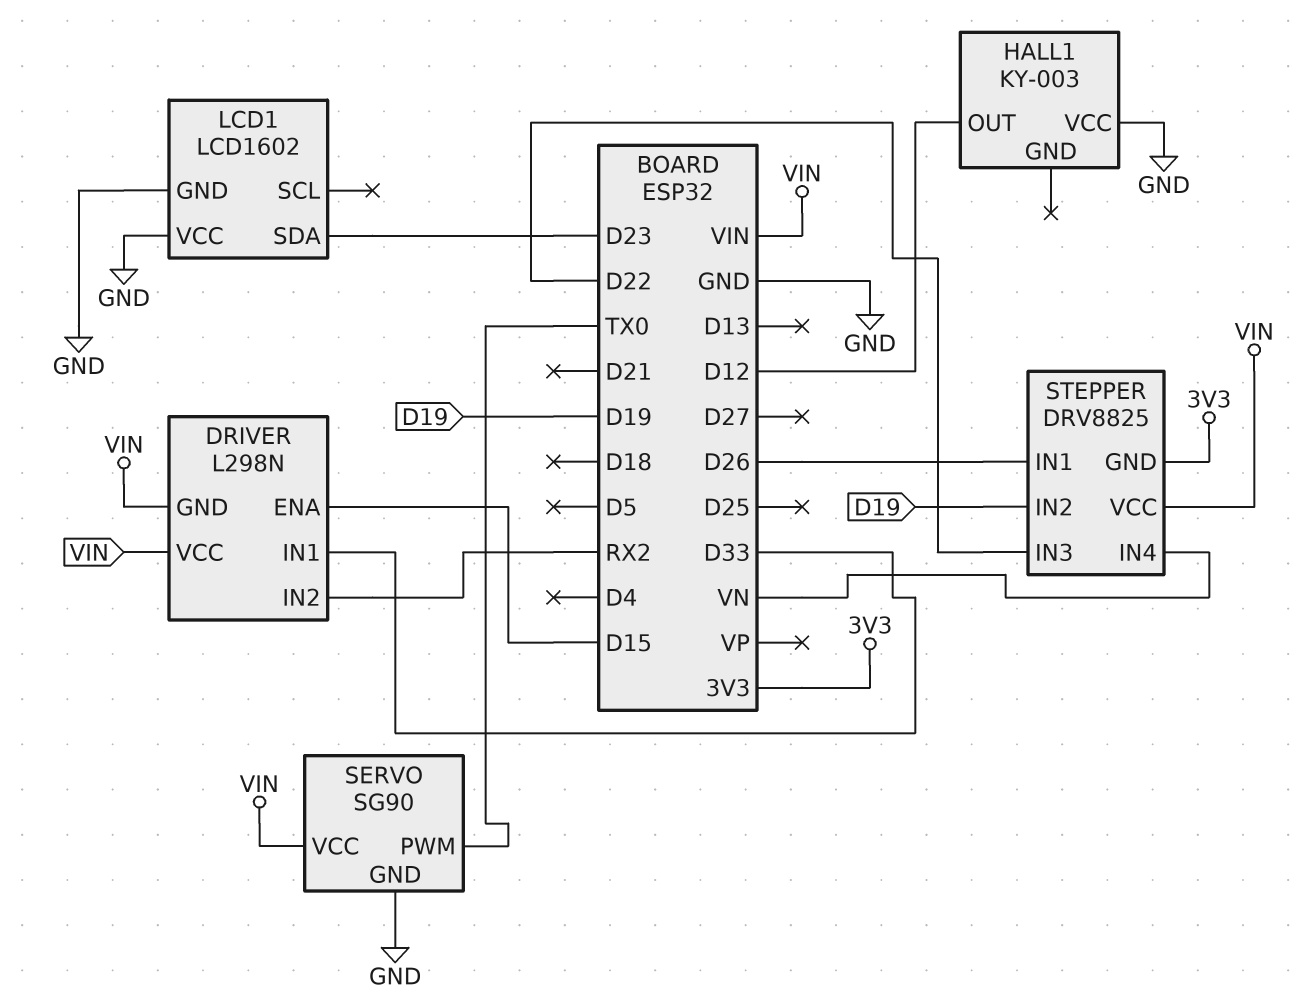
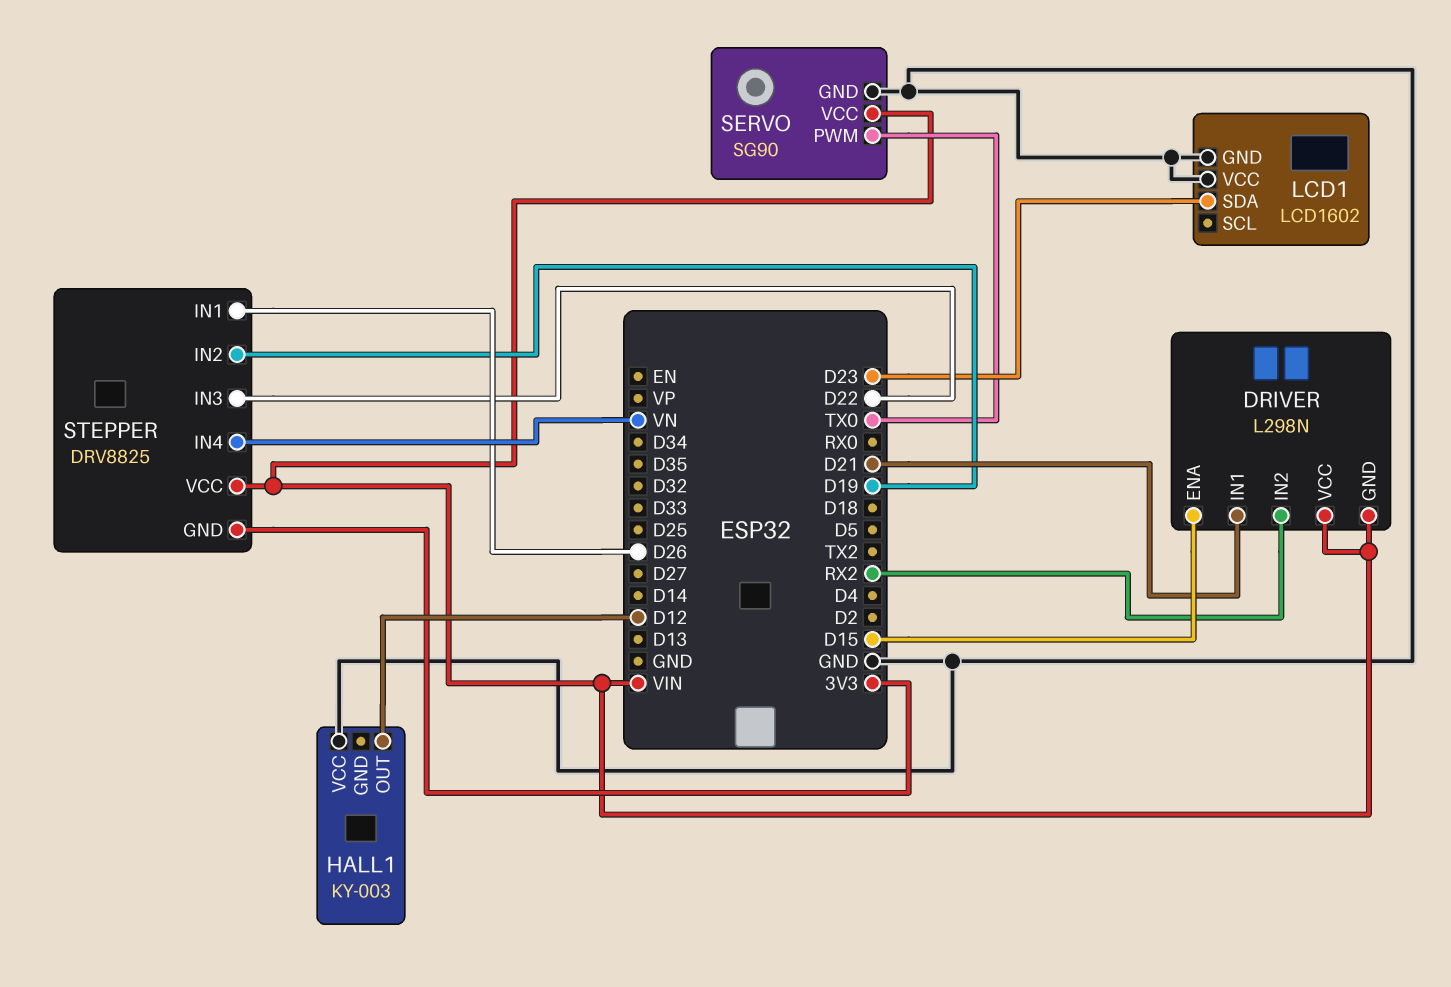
DRIVER pin IN1: D33 -> D21

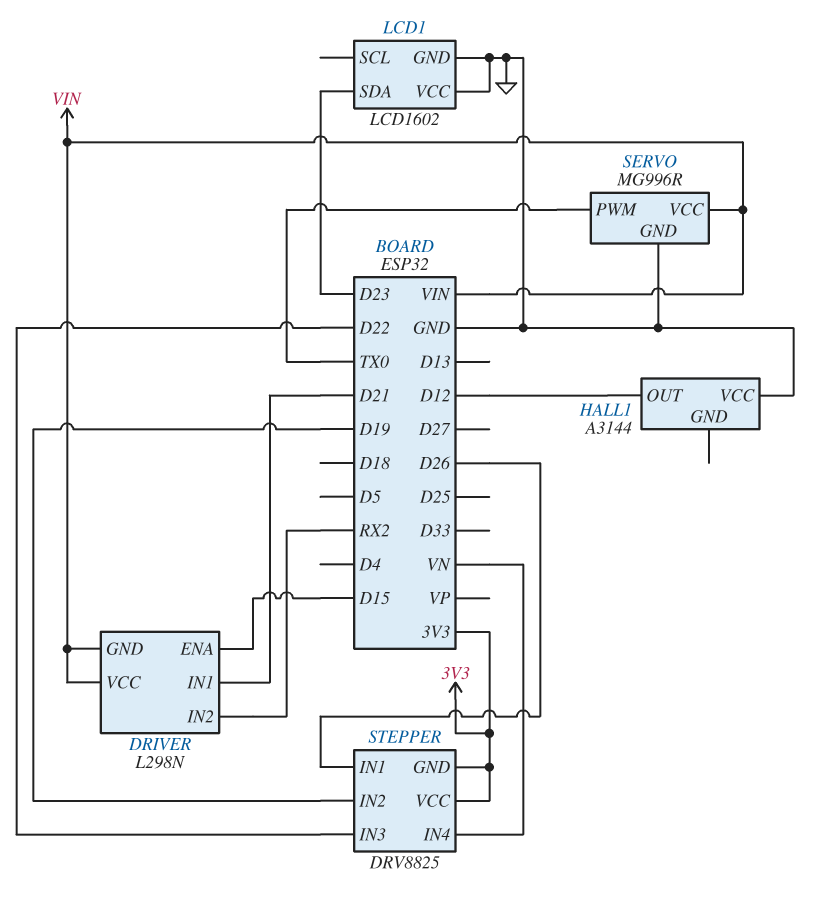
HALL1: KY-003 -> A3144
SERVO: SG90 -> MG996R
STEPPER pin VCC: VIN -> 3V3

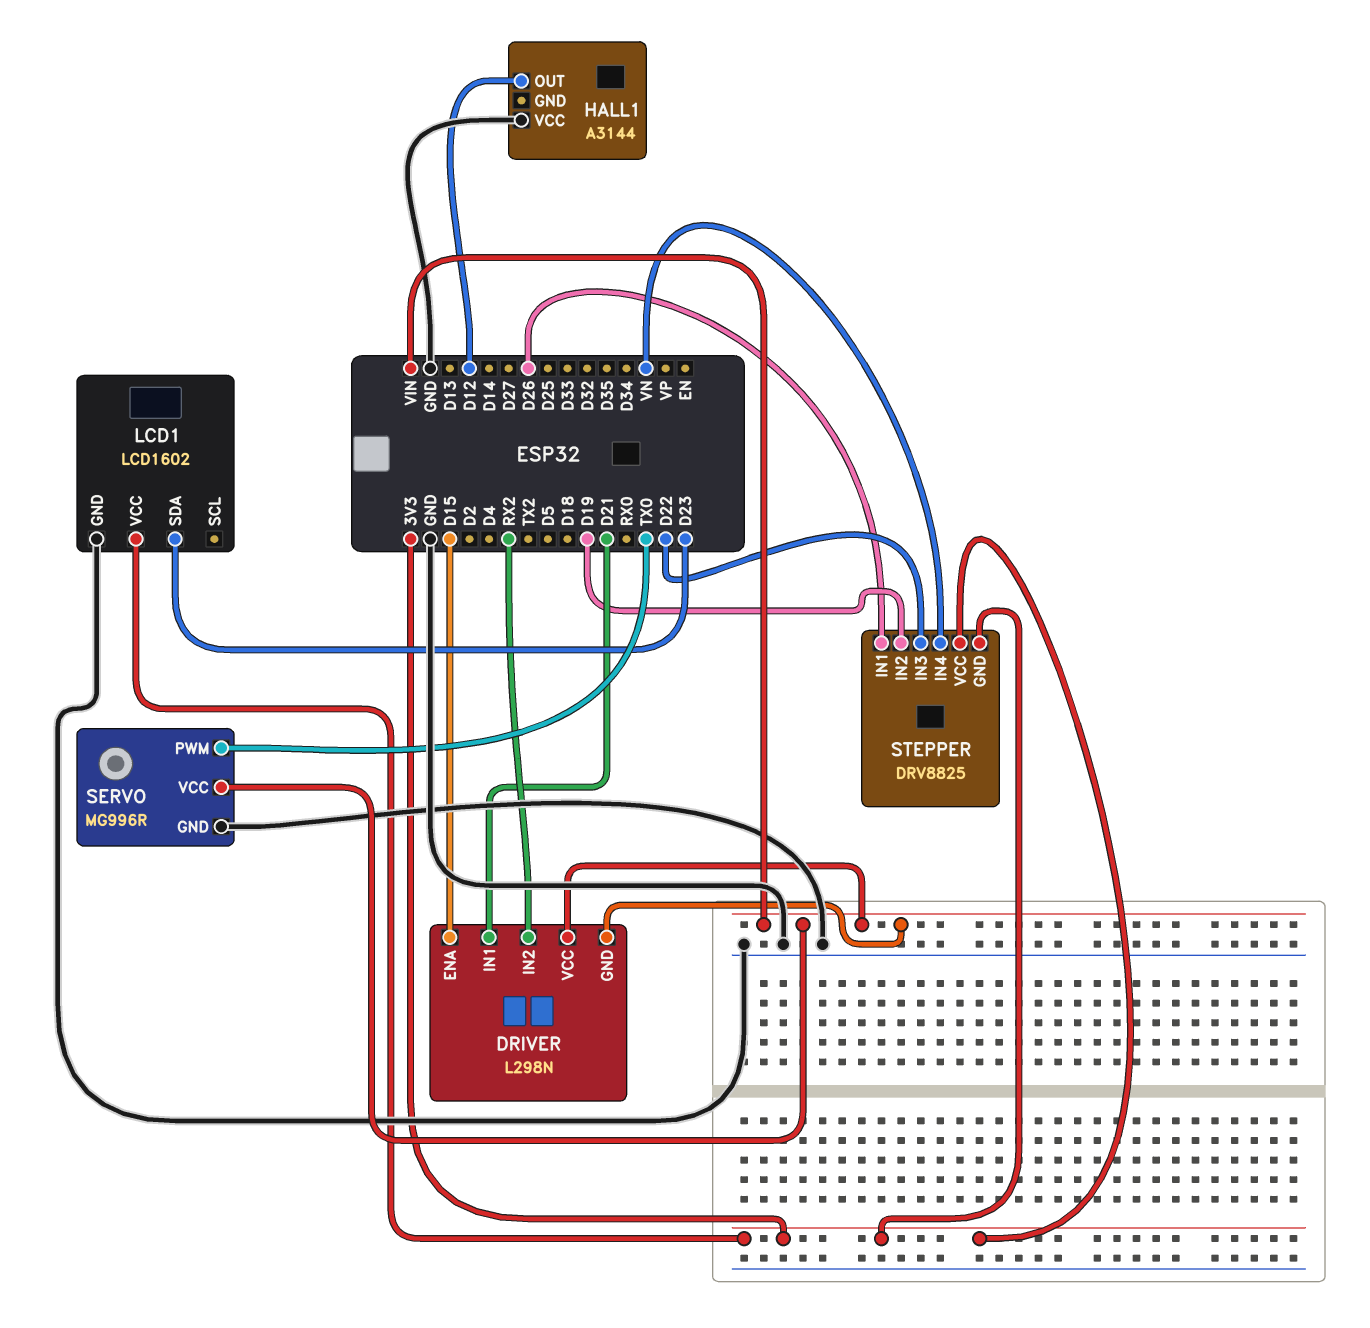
LCD1 pin VCC: GND -> 3V3

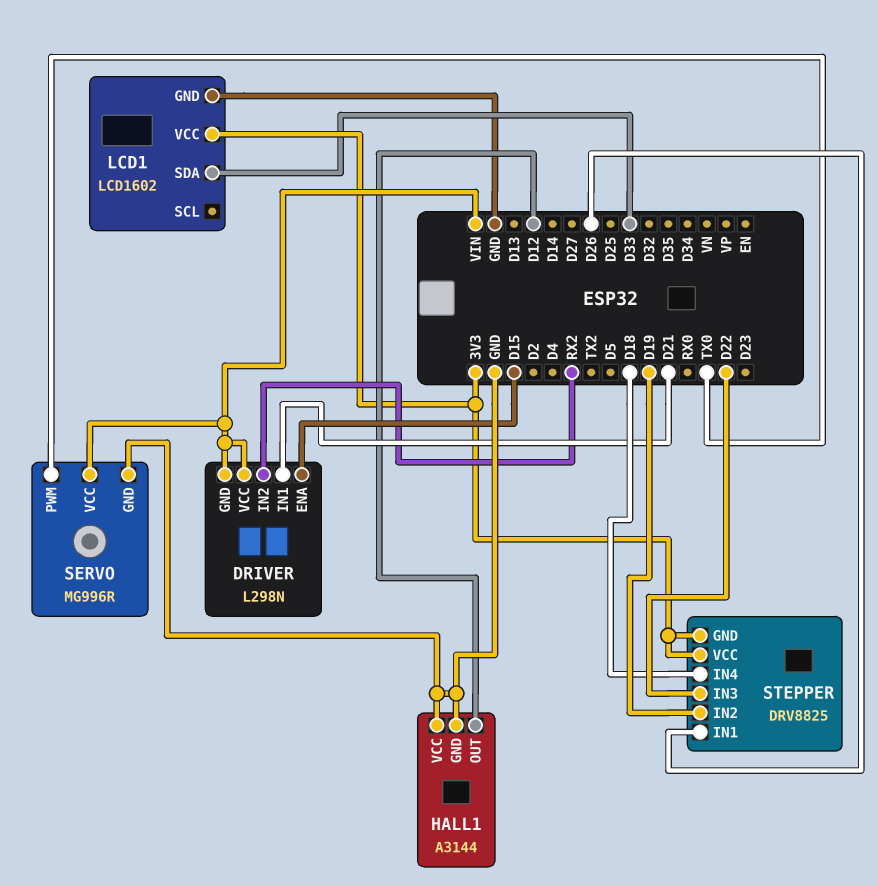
HALL1 pin GND: none -> GND
LCD1 pin SDA: D23 -> D33
STEPPER pin IN4: VN -> D18

